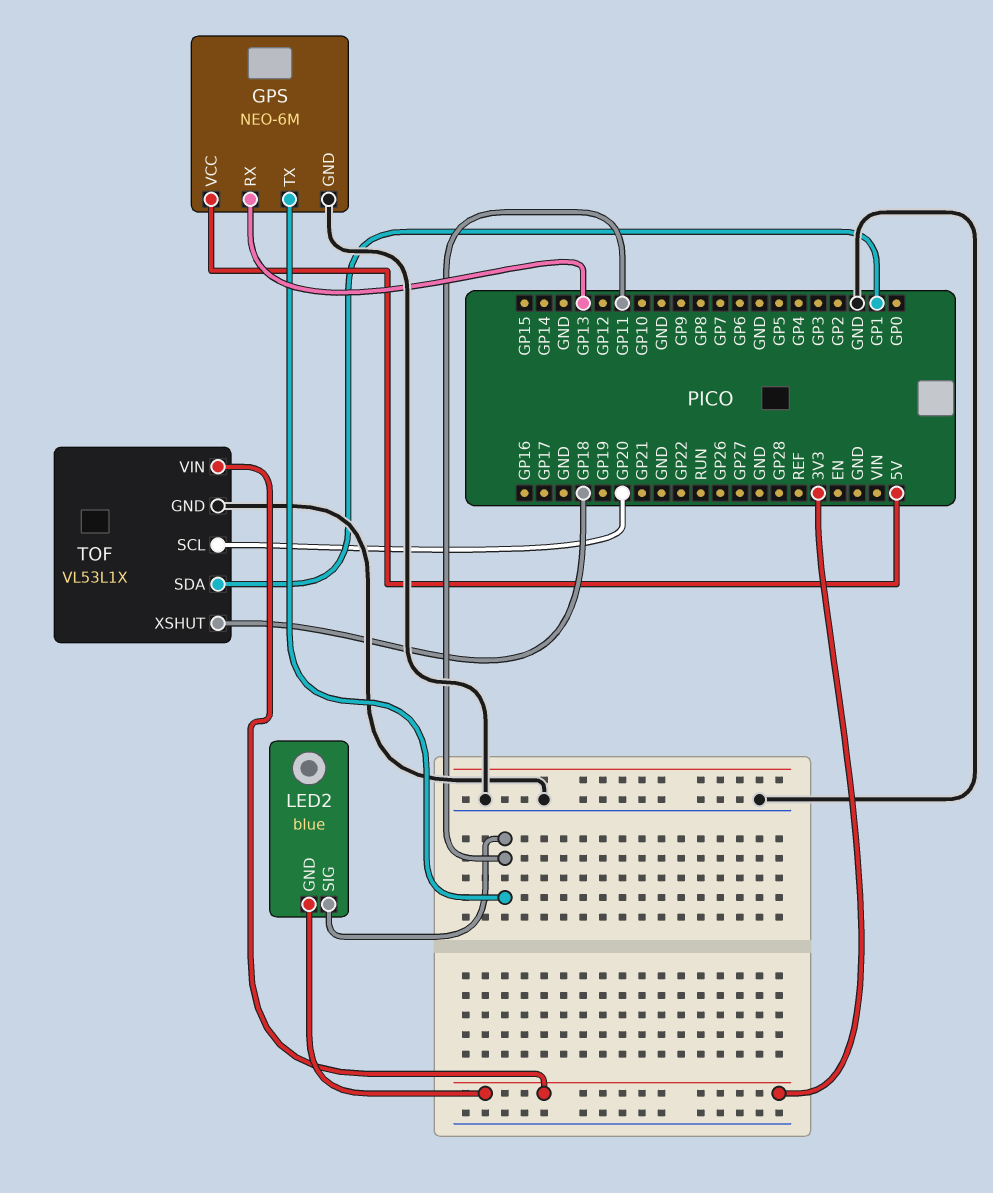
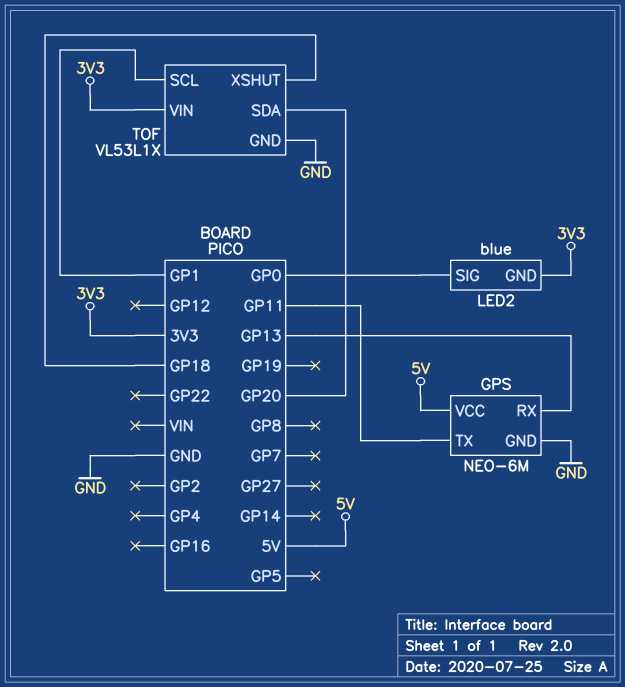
LED2 pin SIG: GP11 -> GP0
TOF pin SCL: GP20 -> GP1
TOF pin SDA: GP1 -> GP20

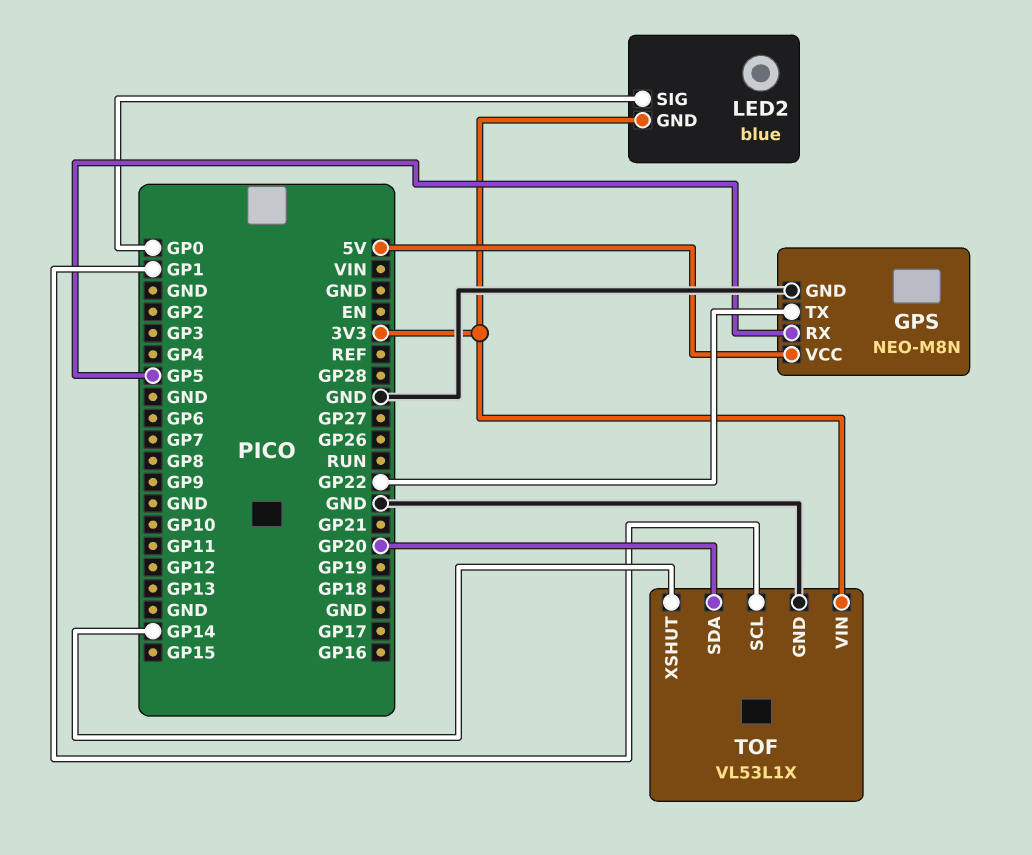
GPS: NEO-6M -> NEO-M8N
GPS pin RX: GP13 -> GP5
GPS pin TX: GP11 -> GP22
TOF pin XSHUT: GP18 -> GP14

